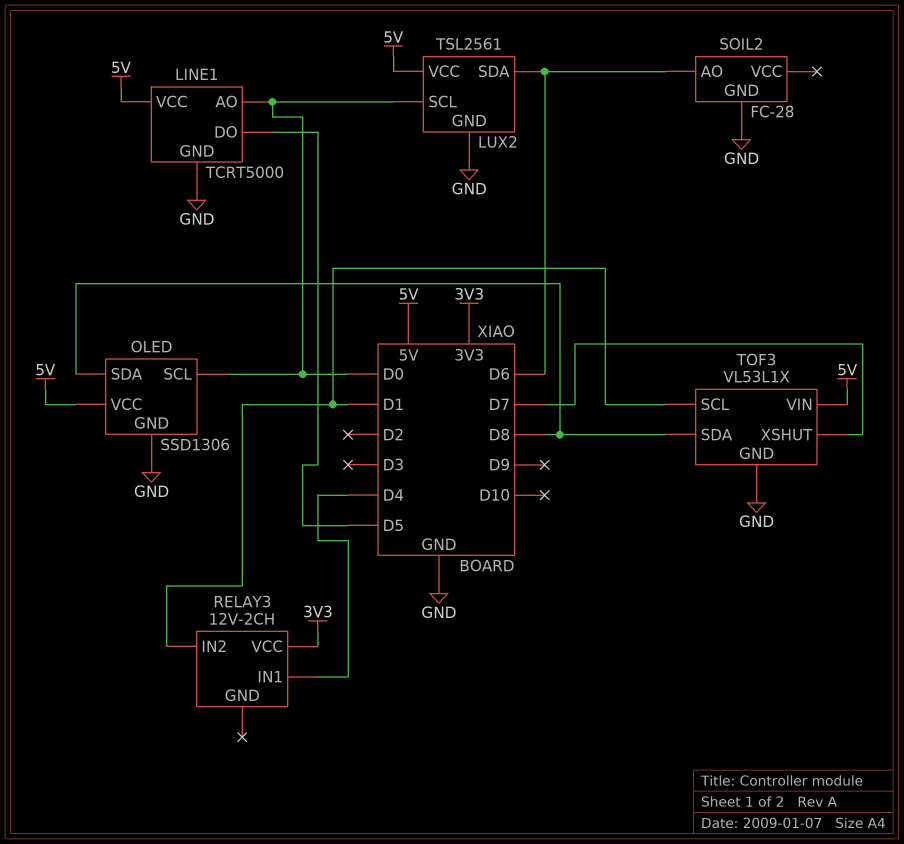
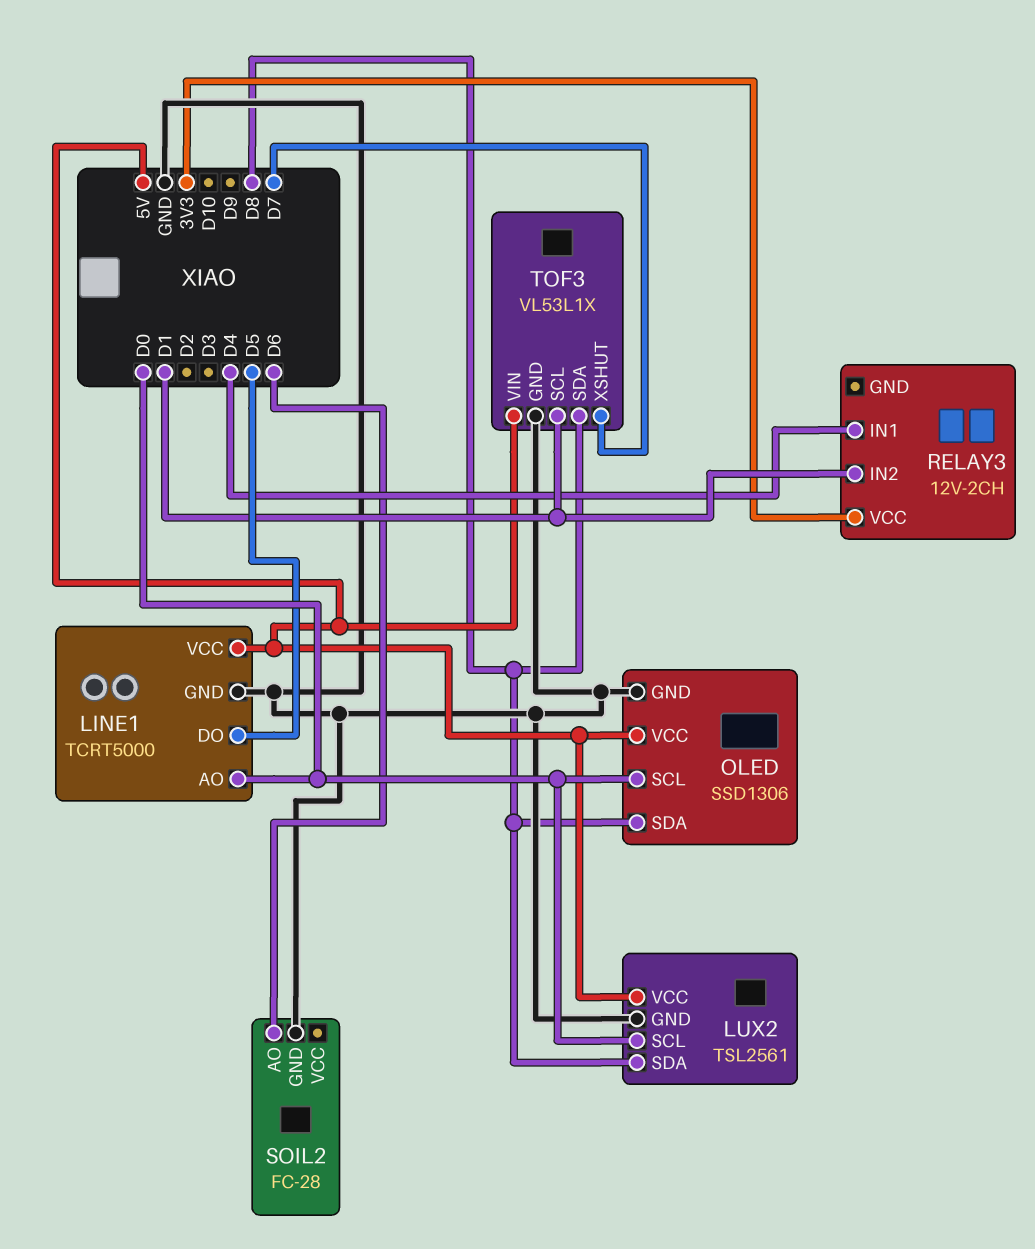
LUX2 pin SDA: D6 -> D8

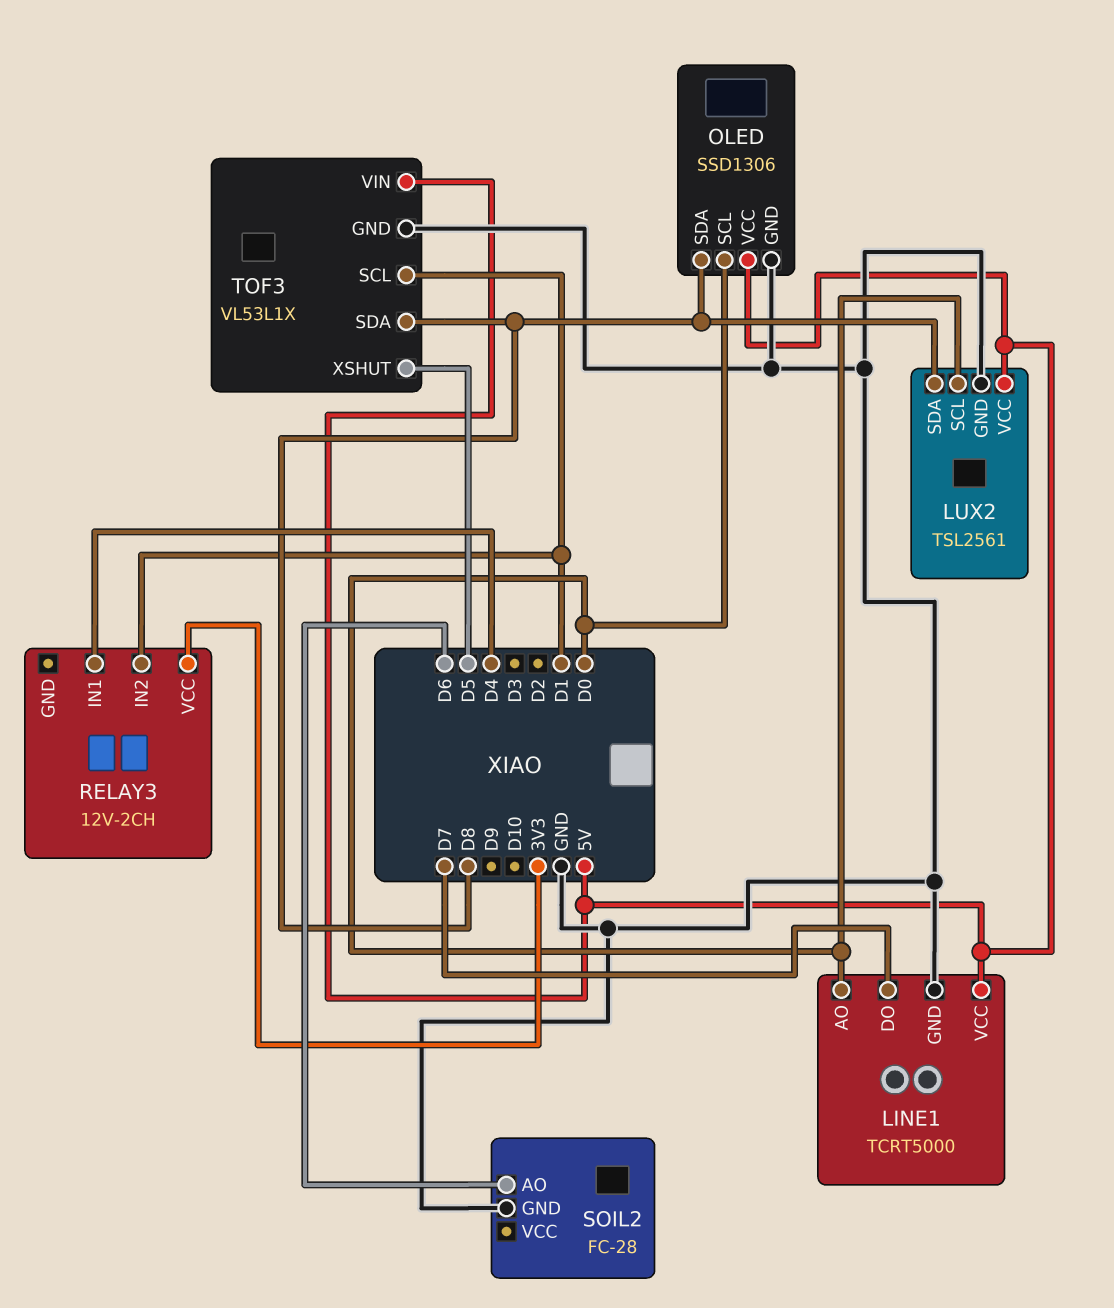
LINE1 pin DO: D5 -> D7
TOF3 pin XSHUT: D7 -> D5

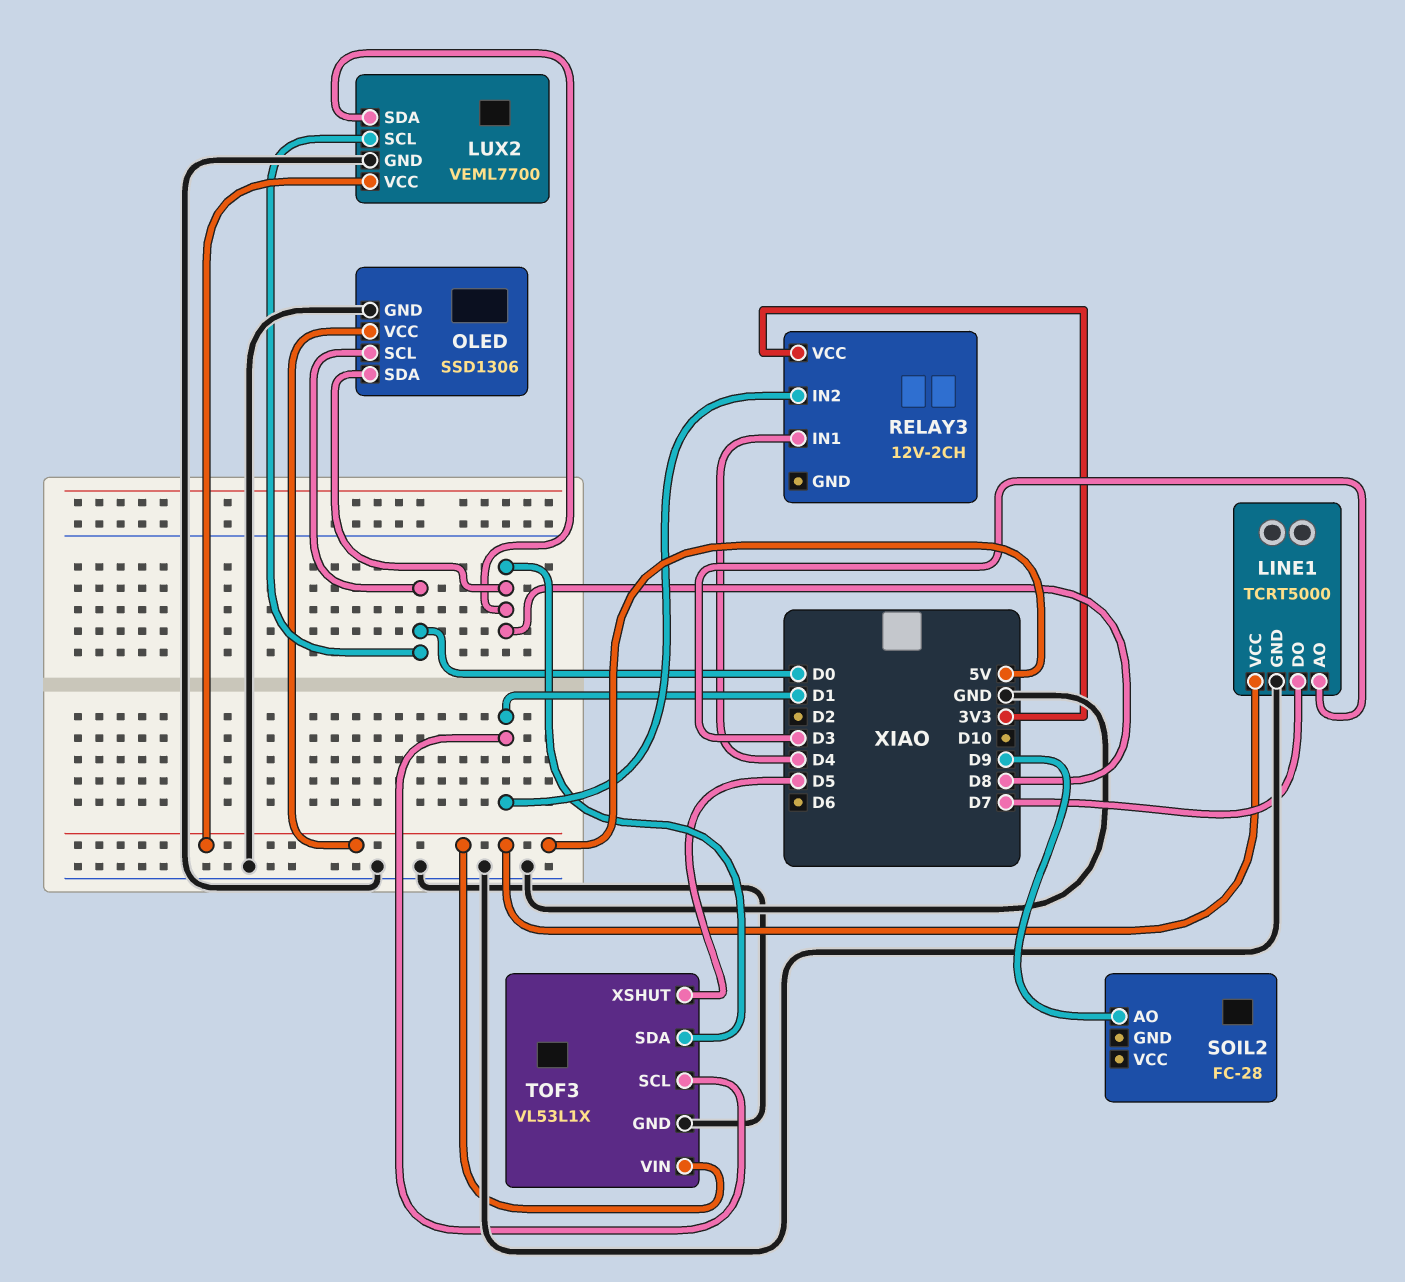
LINE1 pin AO: D0 -> D3
LUX2: TSL2561 -> VEML7700
SOIL2 pin AO: D6 -> D9
SOIL2 pin GND: GND -> none

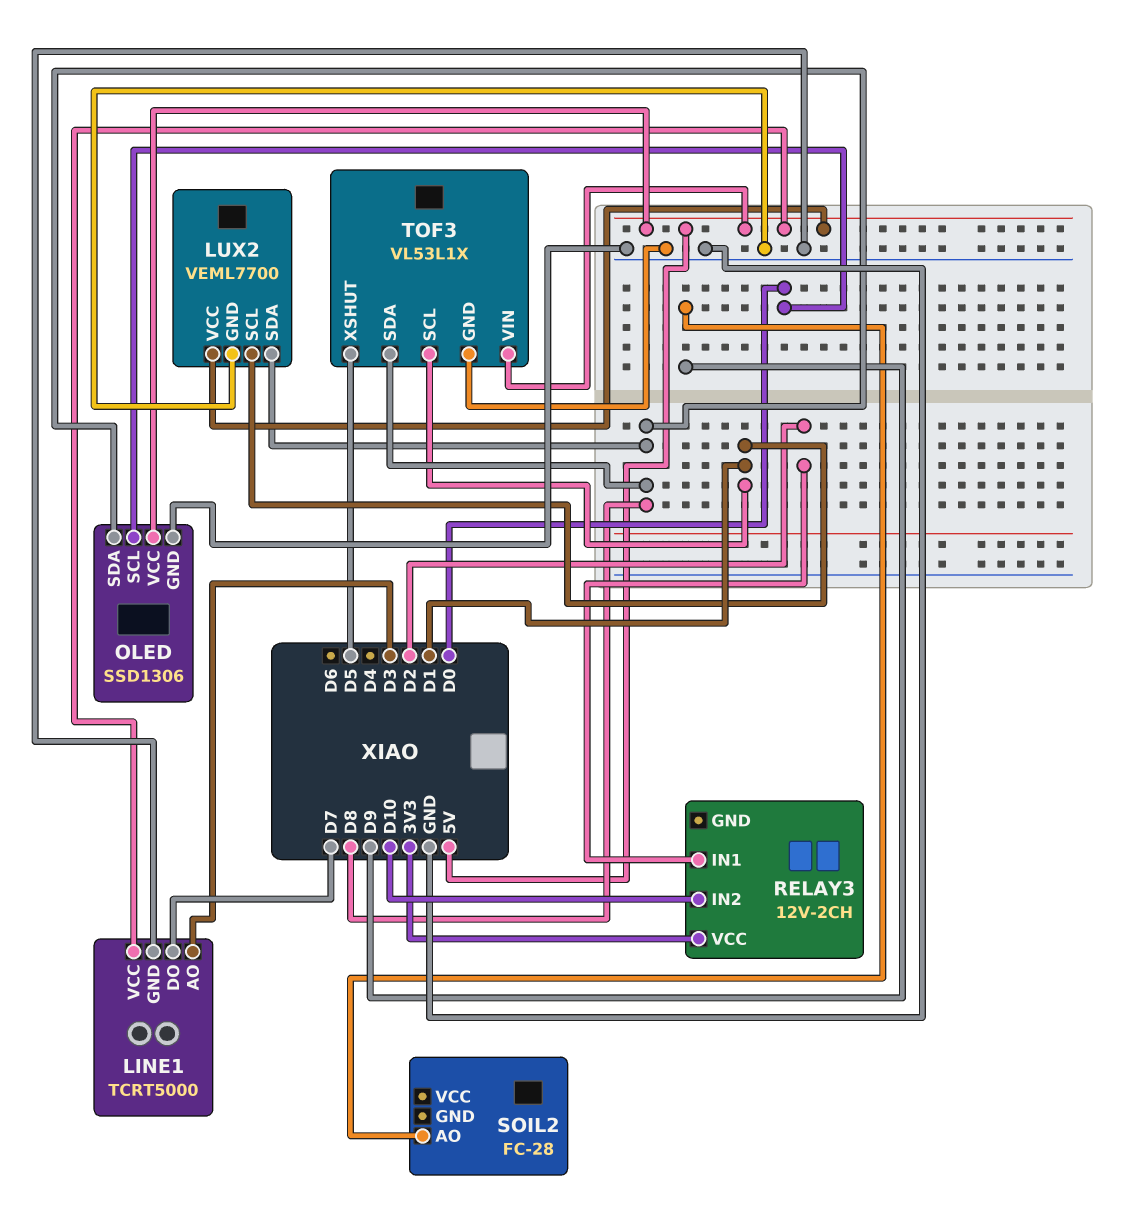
LUX2 pin SCL: D0 -> D1
RELAY3 pin IN1: D4 -> D2
RELAY3 pin IN2: D1 -> D10

